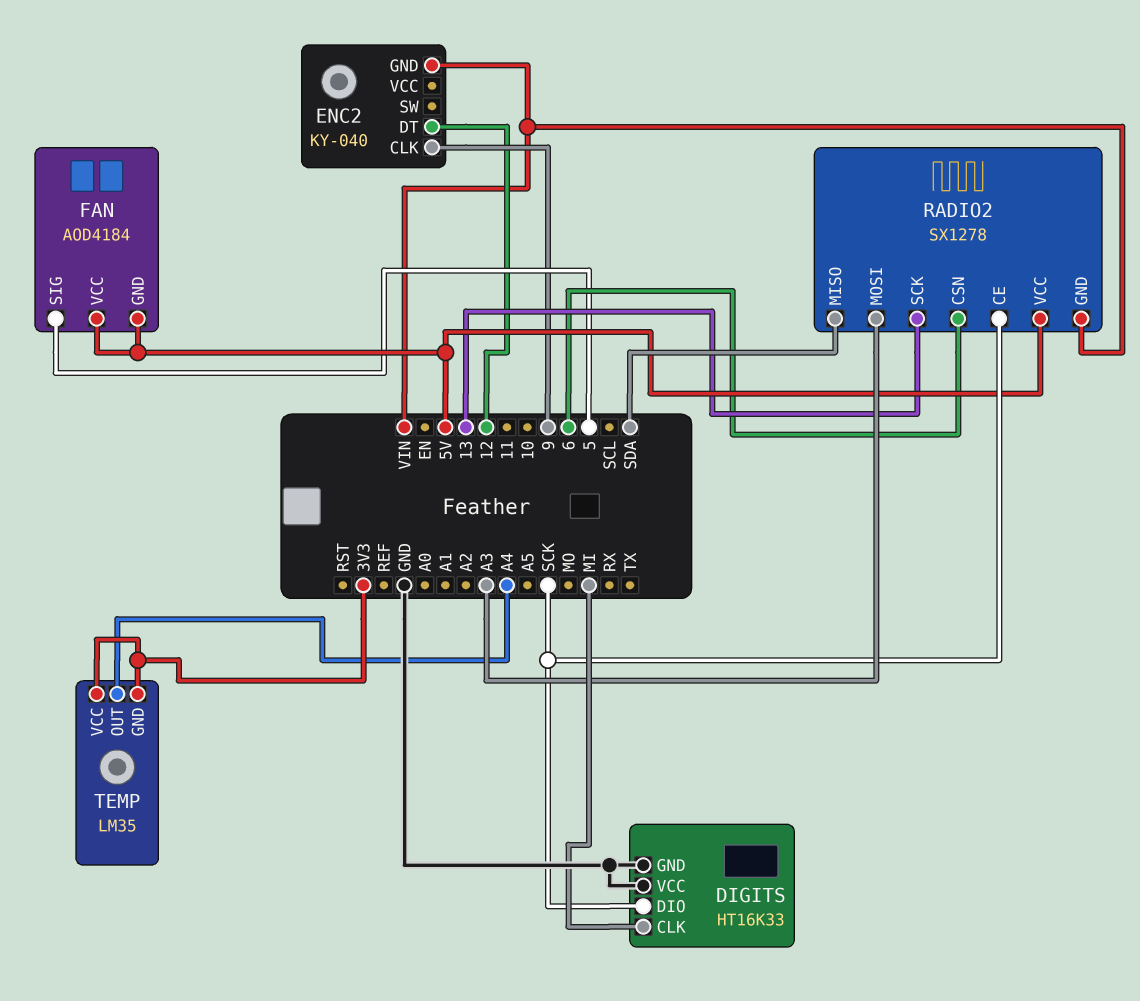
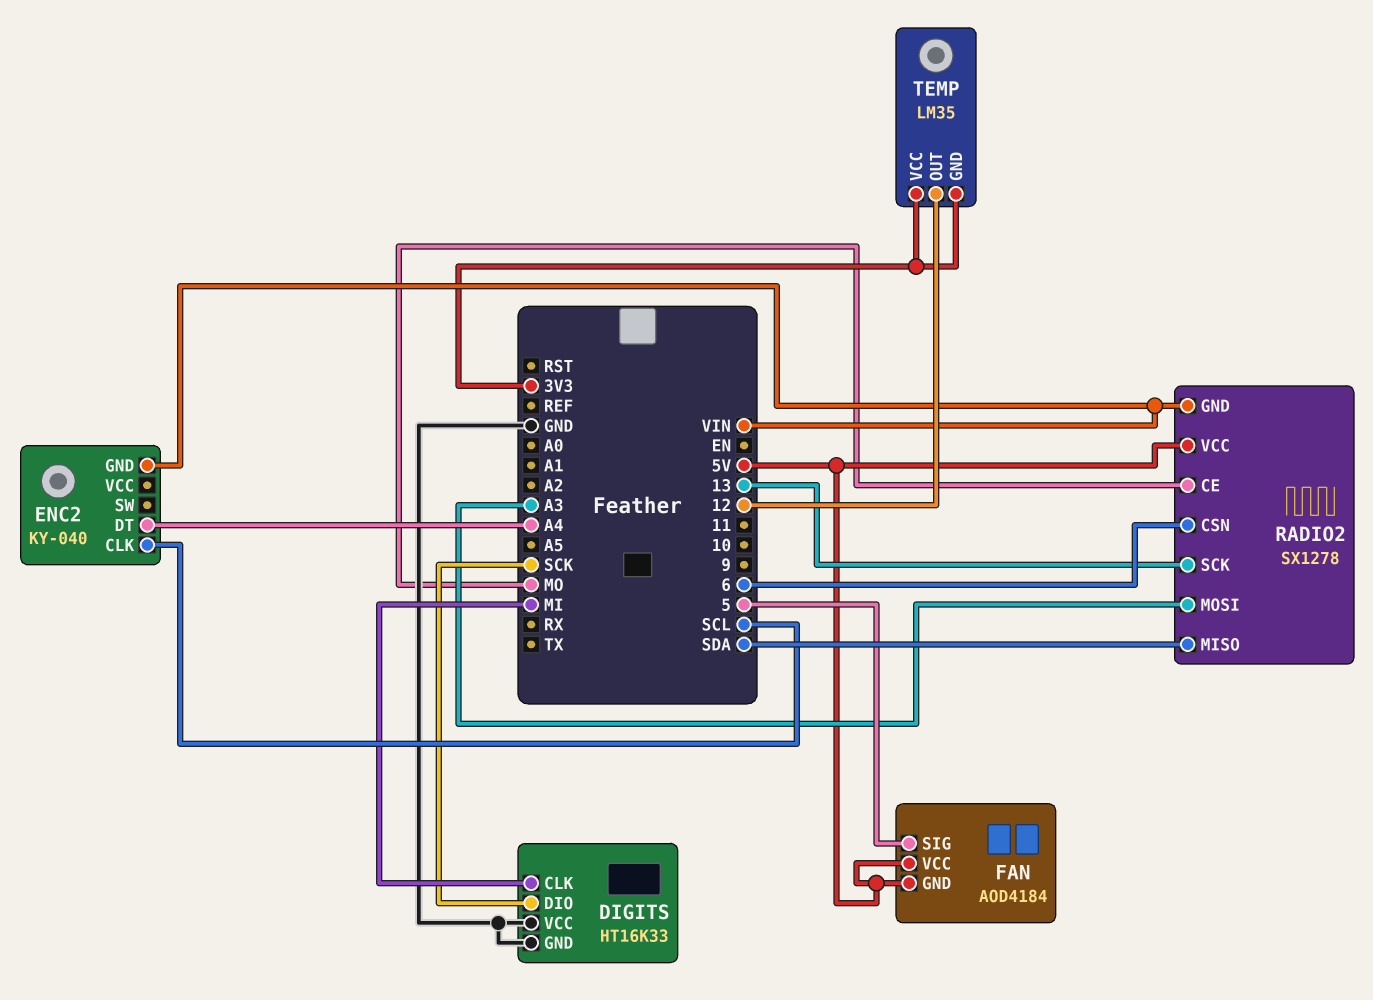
ENC2 pin CLK: 9 -> SCL
ENC2 pin DT: 12 -> A4
RADIO2 pin CE: SCK -> MO
TEMP pin OUT: A4 -> 12

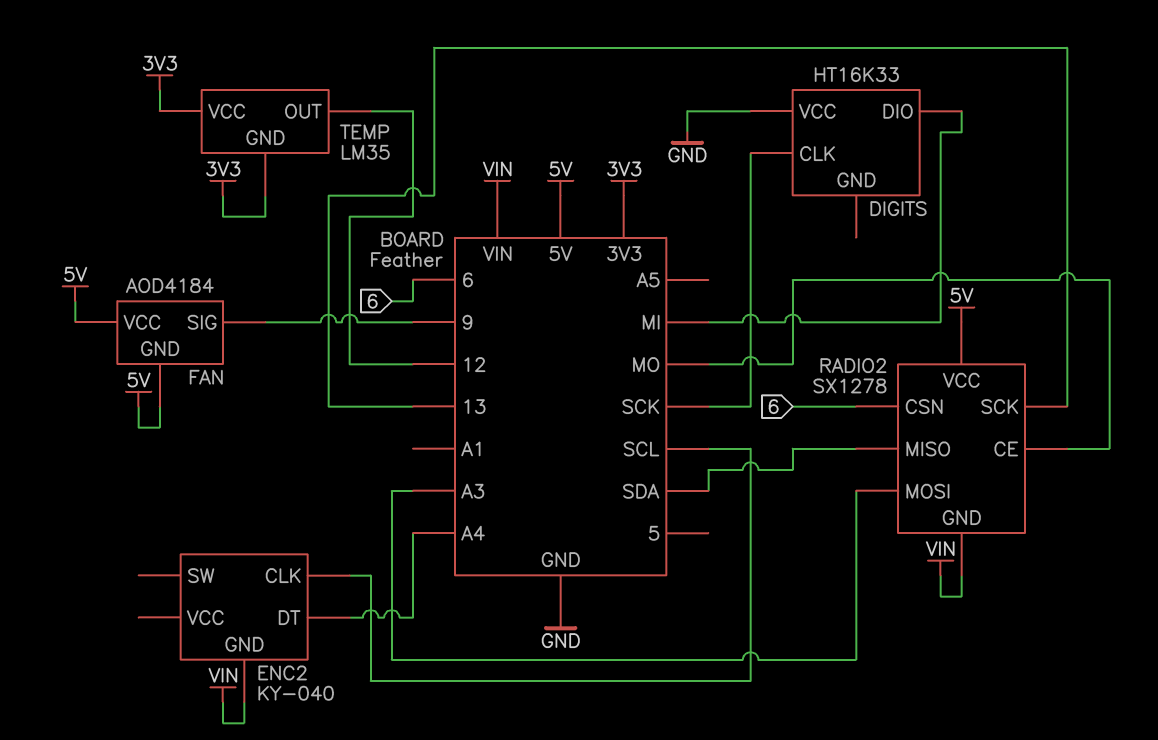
DIGITS pin CLK: MI -> SCK
DIGITS pin DIO: SCK -> MI
DIGITS pin GND: GND -> none
FAN pin SIG: 5 -> 9

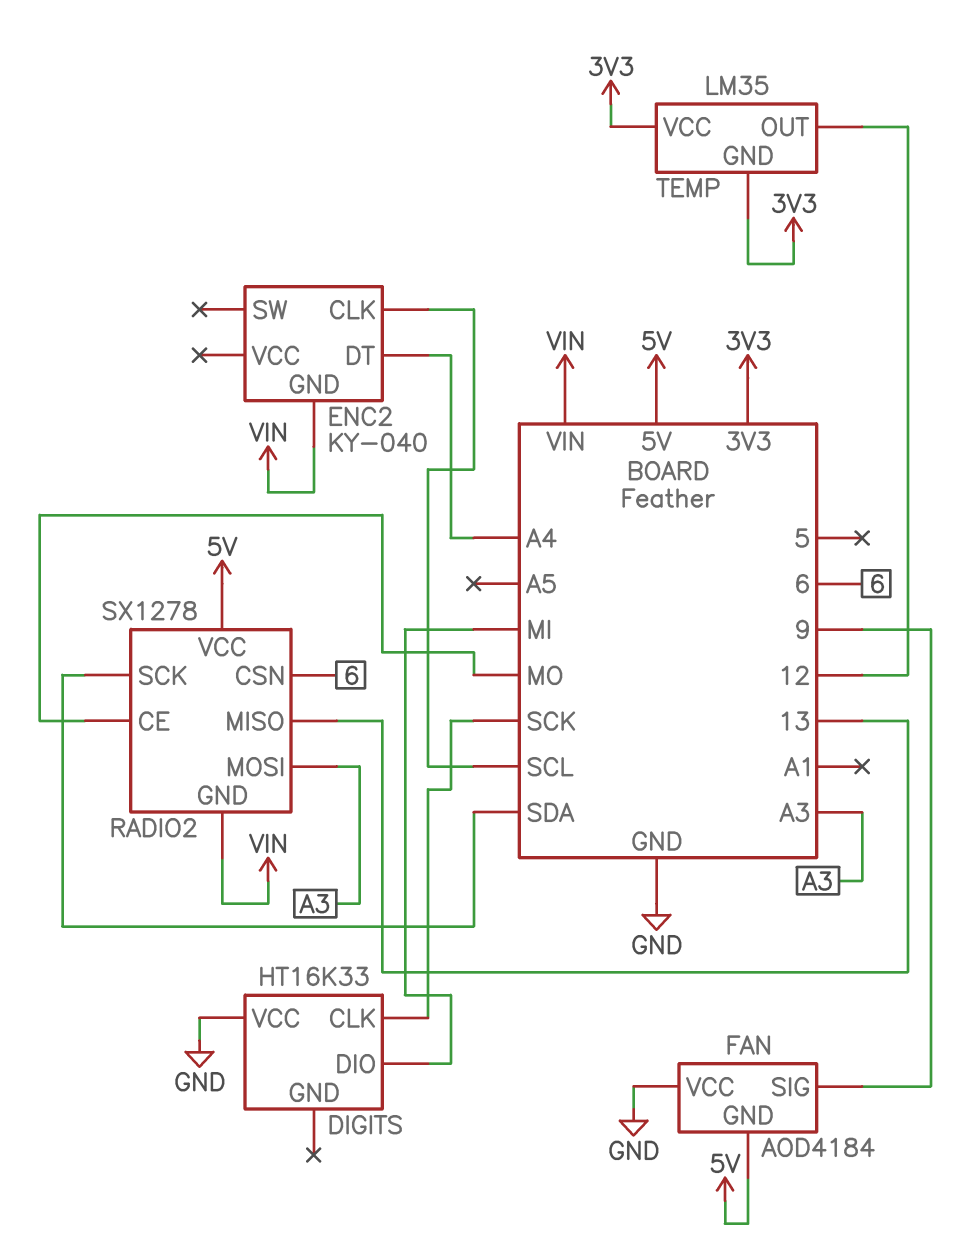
FAN pin VCC: 5V -> GND
RADIO2 pin MISO: SDA -> 13
RADIO2 pin SCK: 13 -> SDA

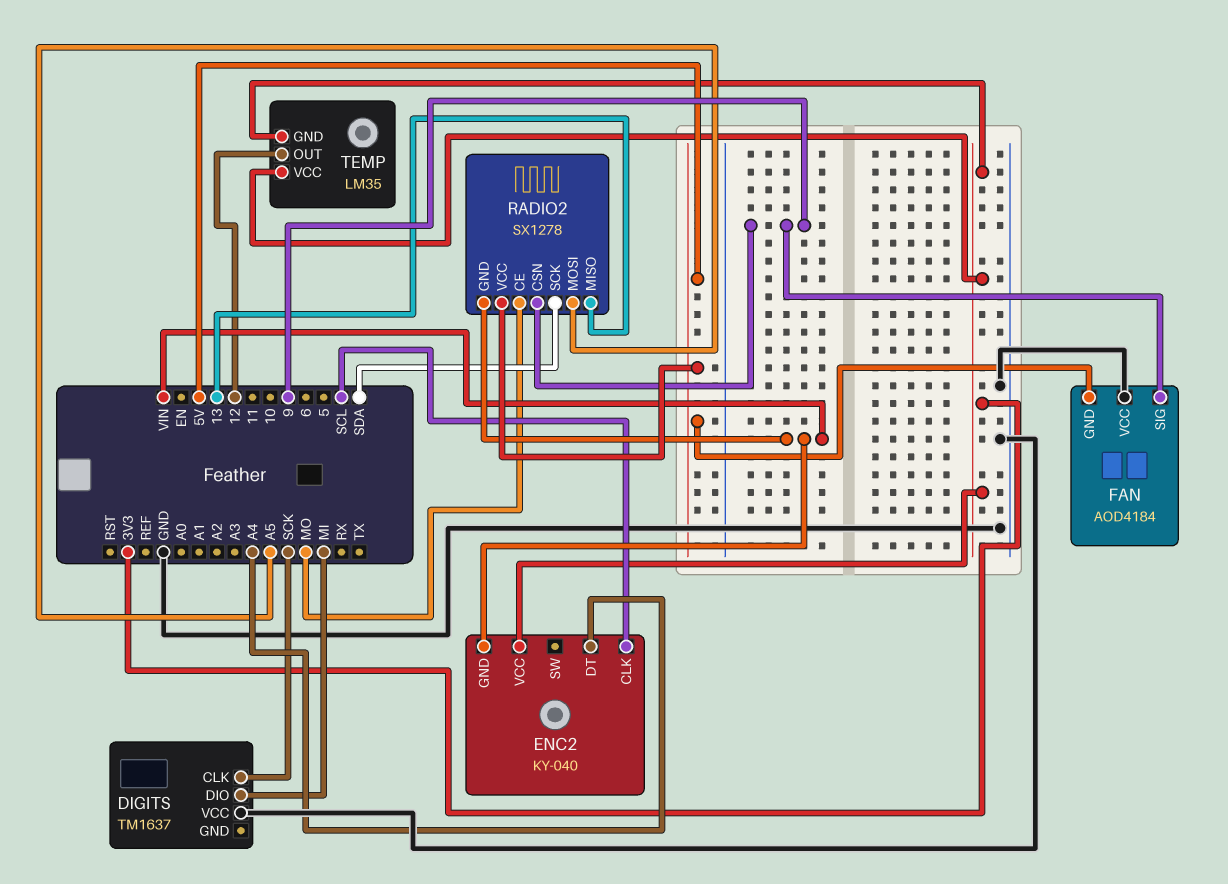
DIGITS: HT16K33 -> TM1637
ENC2 pin VCC: none -> 3V3
RADIO2 pin CSN: 6 -> 9
RADIO2 pin MOSI: A3 -> A5

